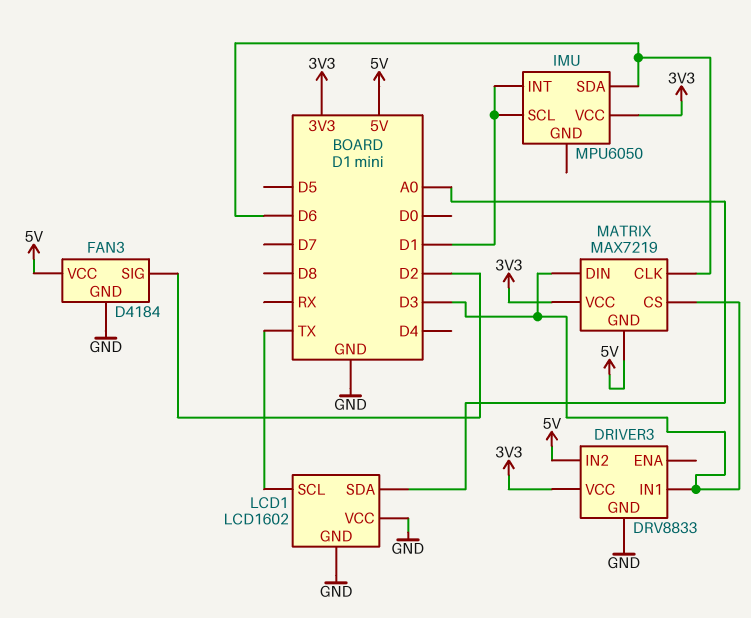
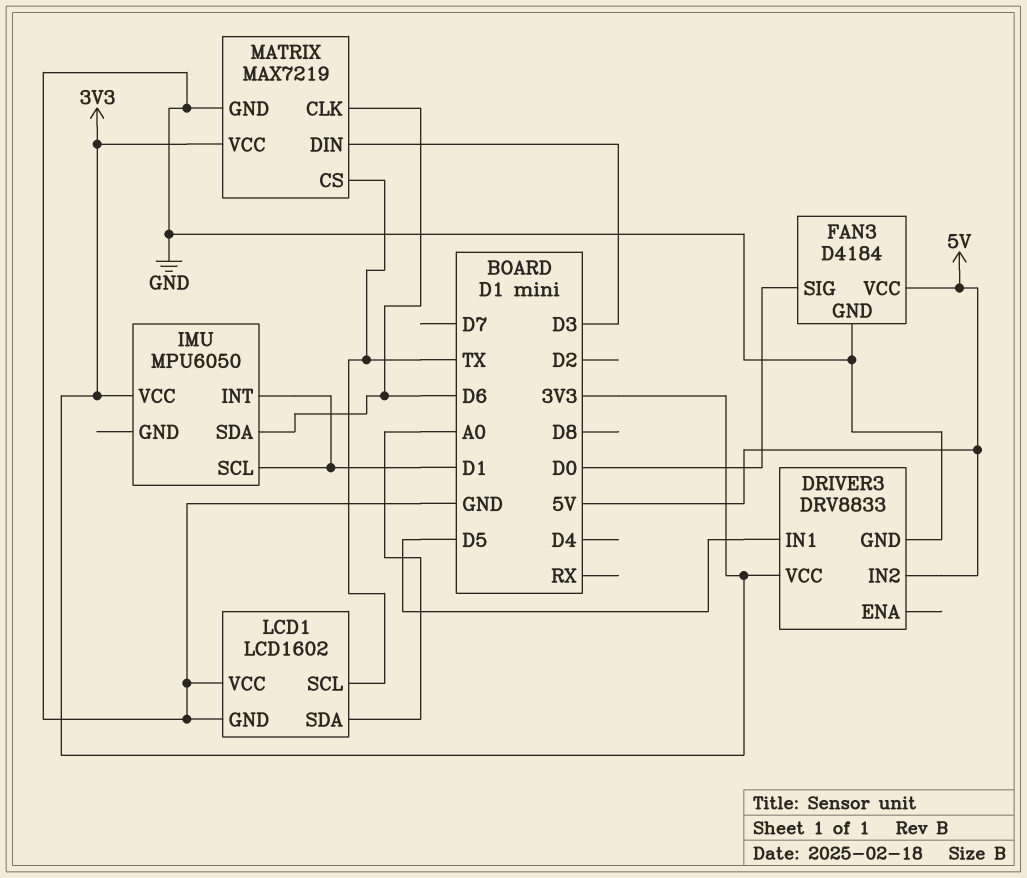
DRIVER3 pin IN1: D3 -> D5
FAN3 pin SIG: D2 -> D0
MATRIX pin CS: D3 -> TX
MATRIX pin GND: 5V -> GND

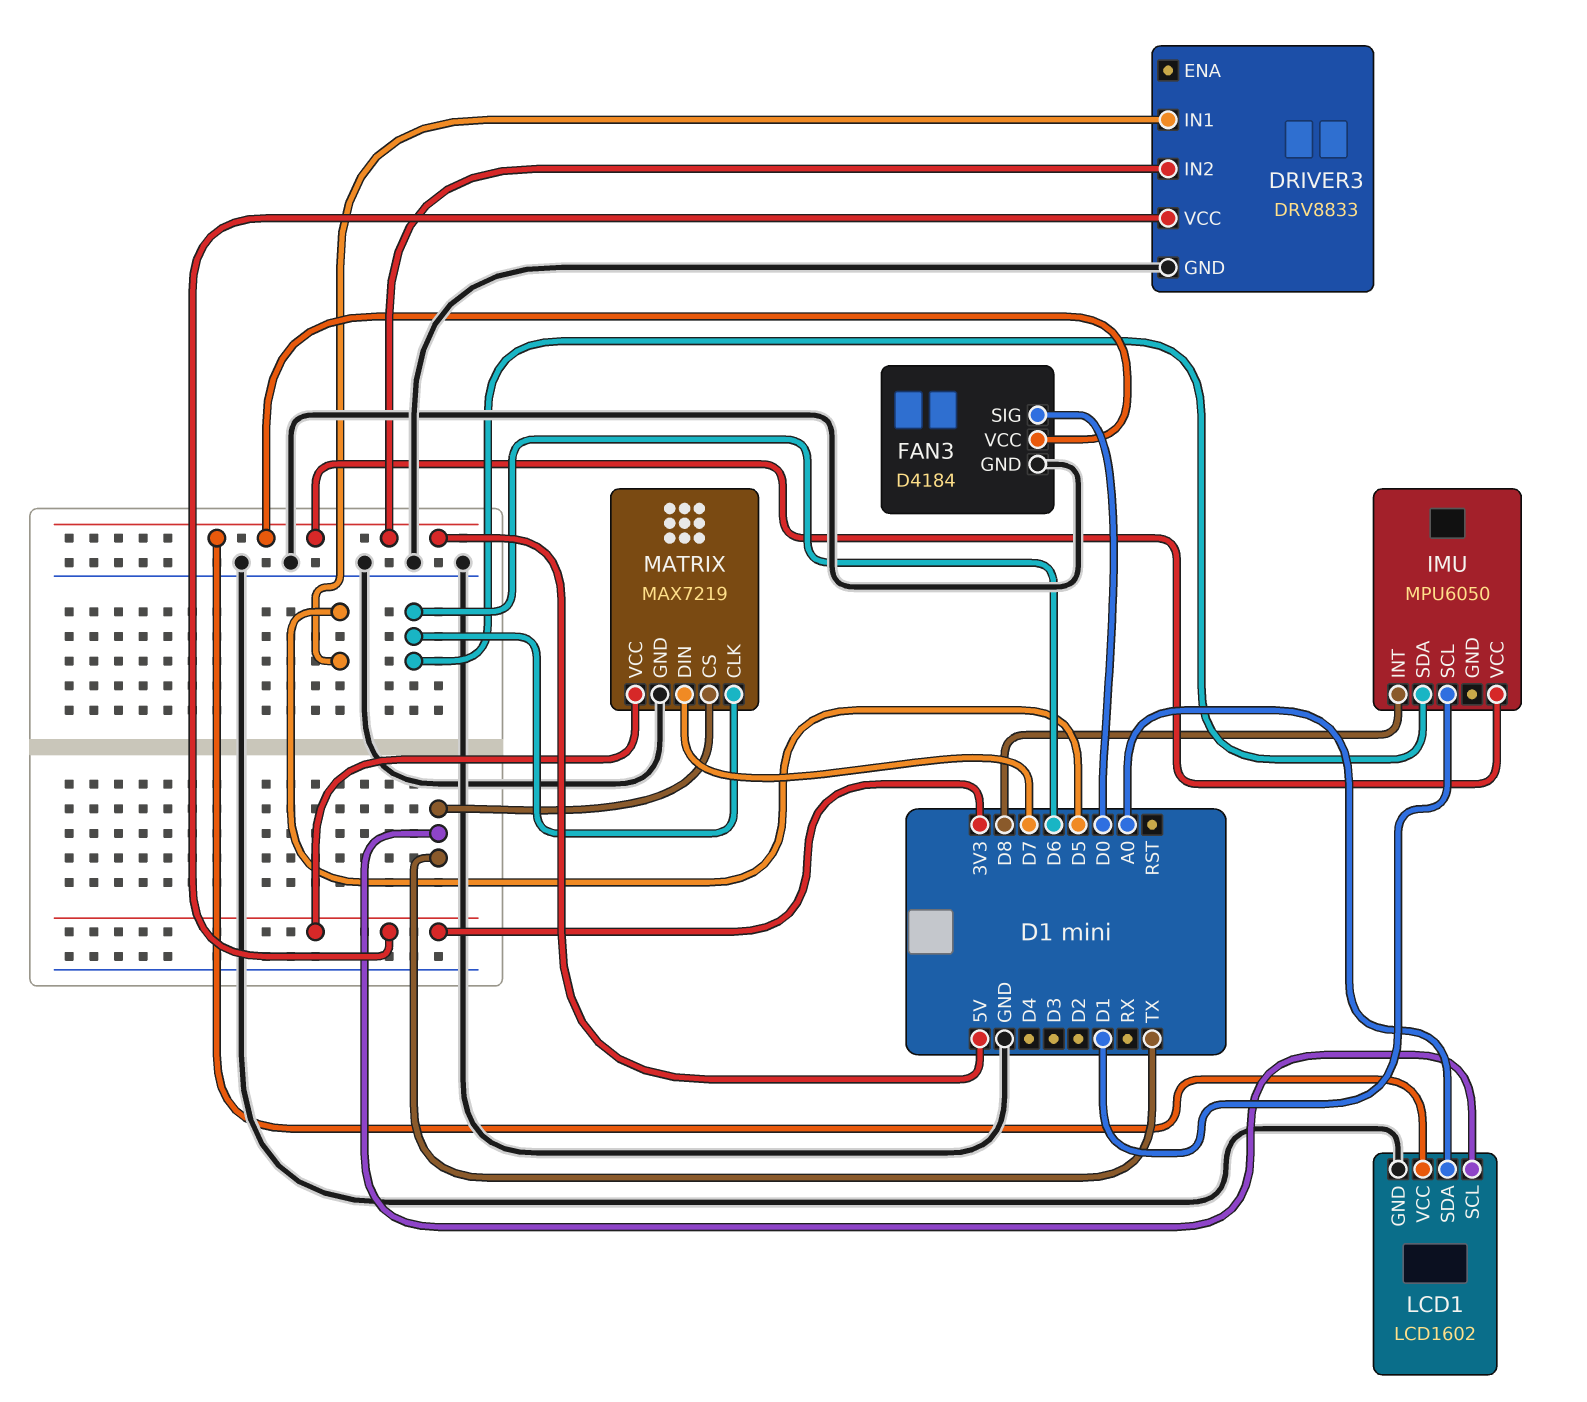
IMU pin INT: D1 -> D8
IMU pin VCC: 3V3 -> 5V
LCD1 pin VCC: GND -> 5V
MATRIX pin DIN: D3 -> D7

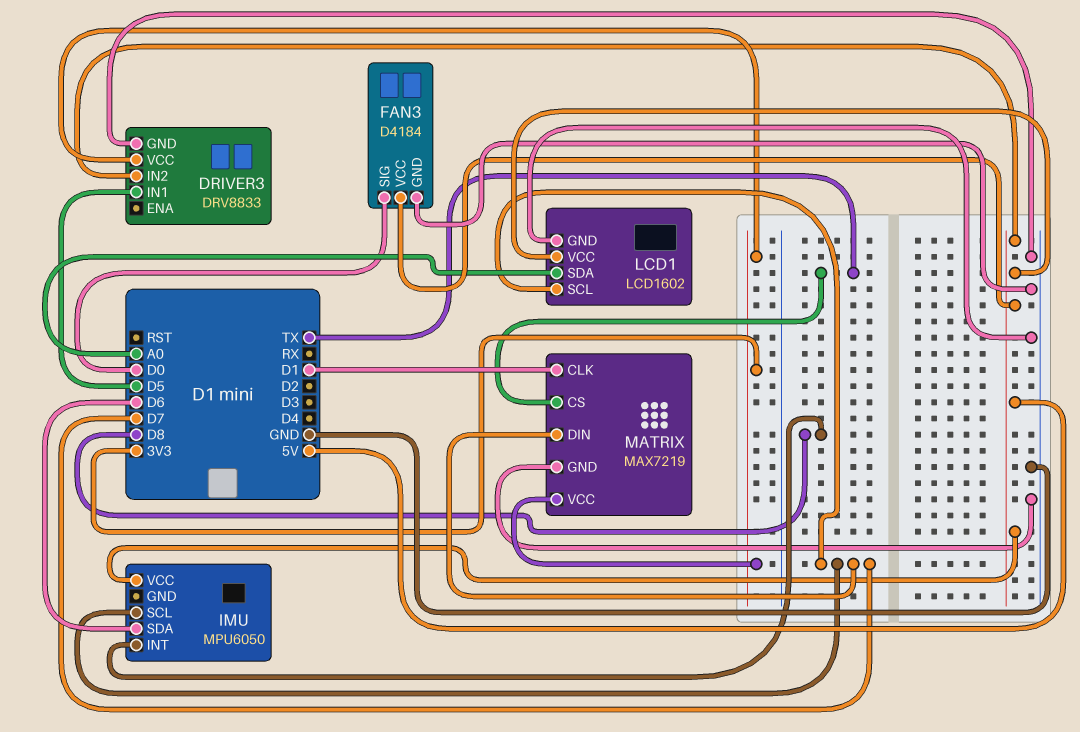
IMU pin SCL: D1 -> D7
LCD1 pin SCL: TX -> D7
MATRIX pin CLK: D6 -> D1

